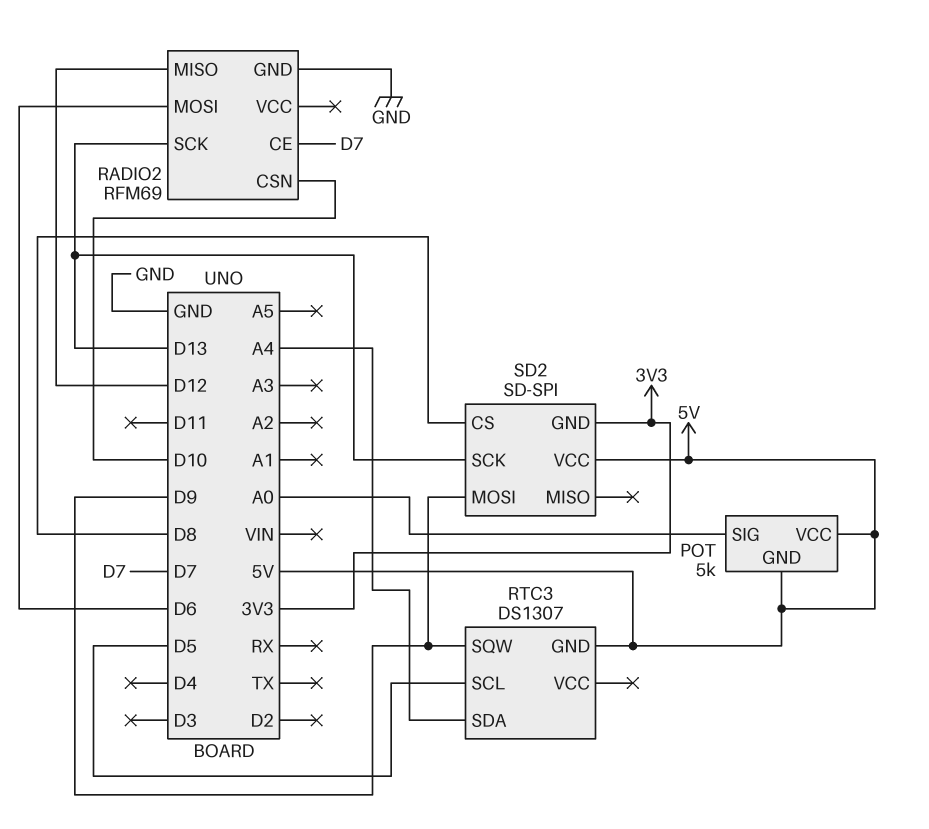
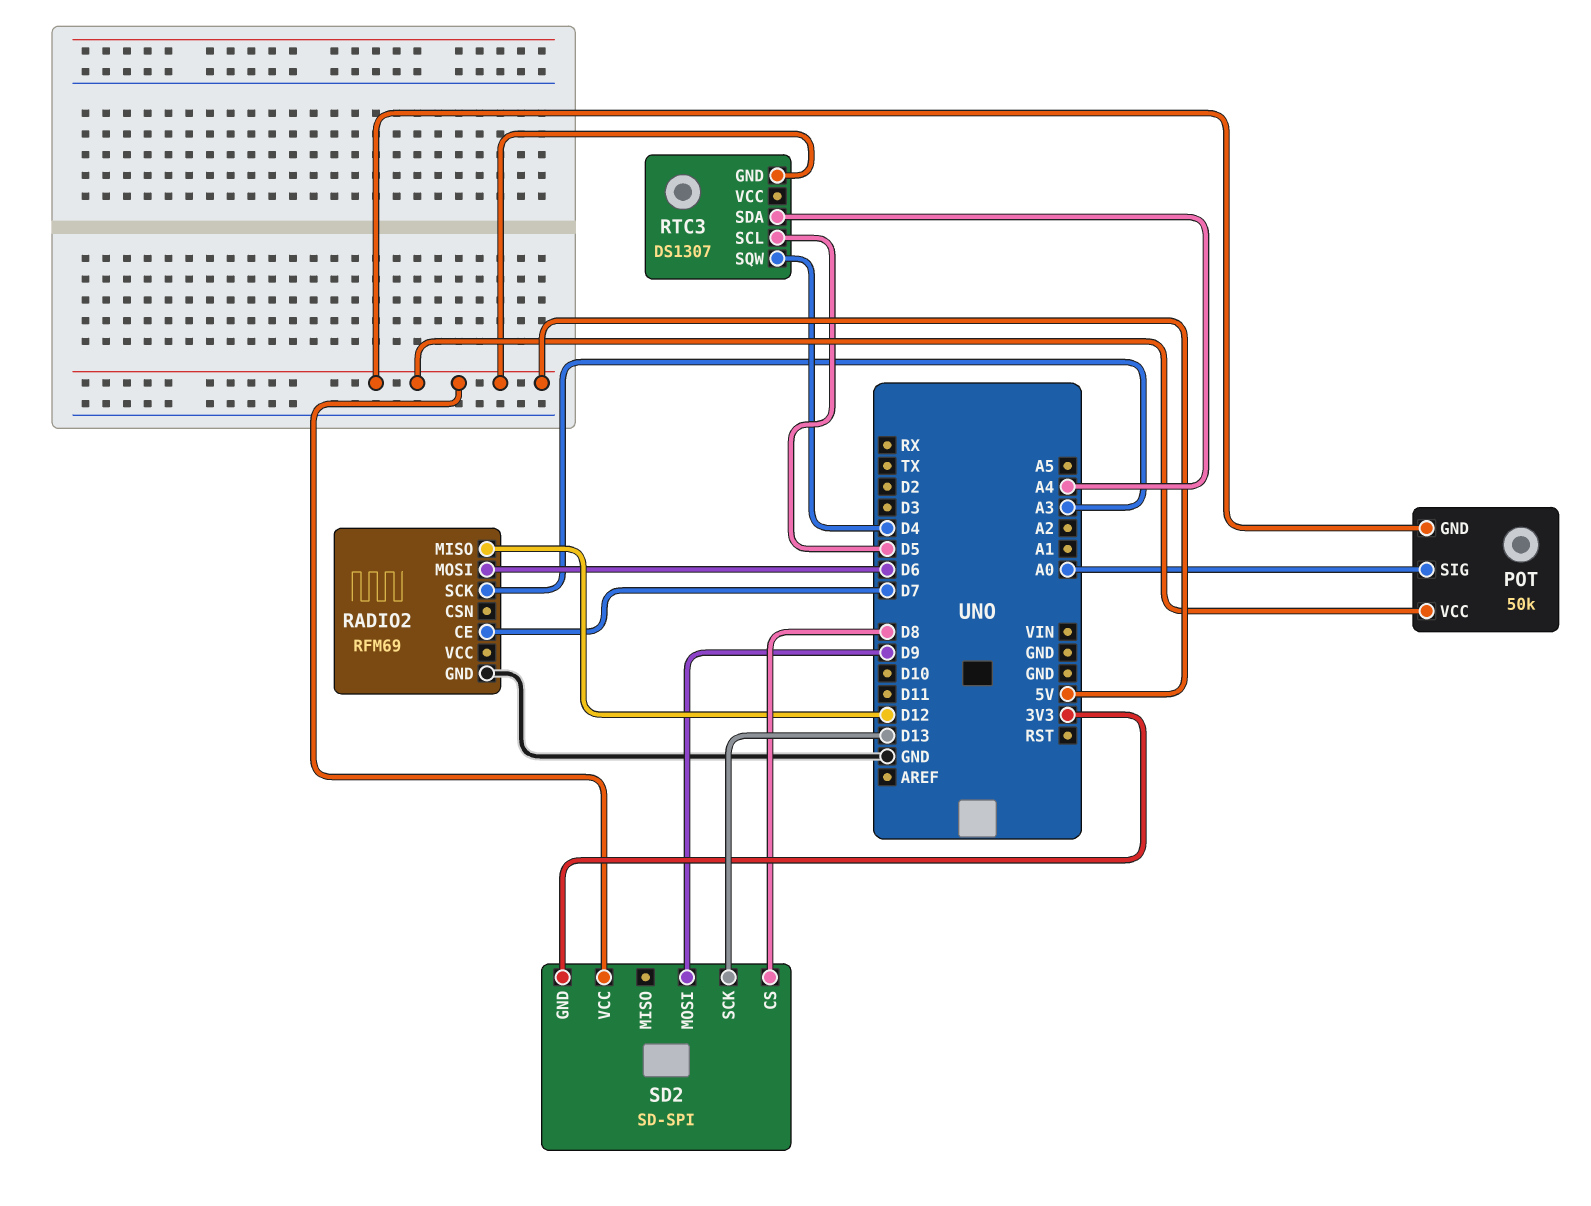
POT: 5k -> 50k
RADIO2 pin CSN: D10 -> none
RADIO2 pin SCK: D13 -> A3
RTC3 pin SQW: D9 -> D4

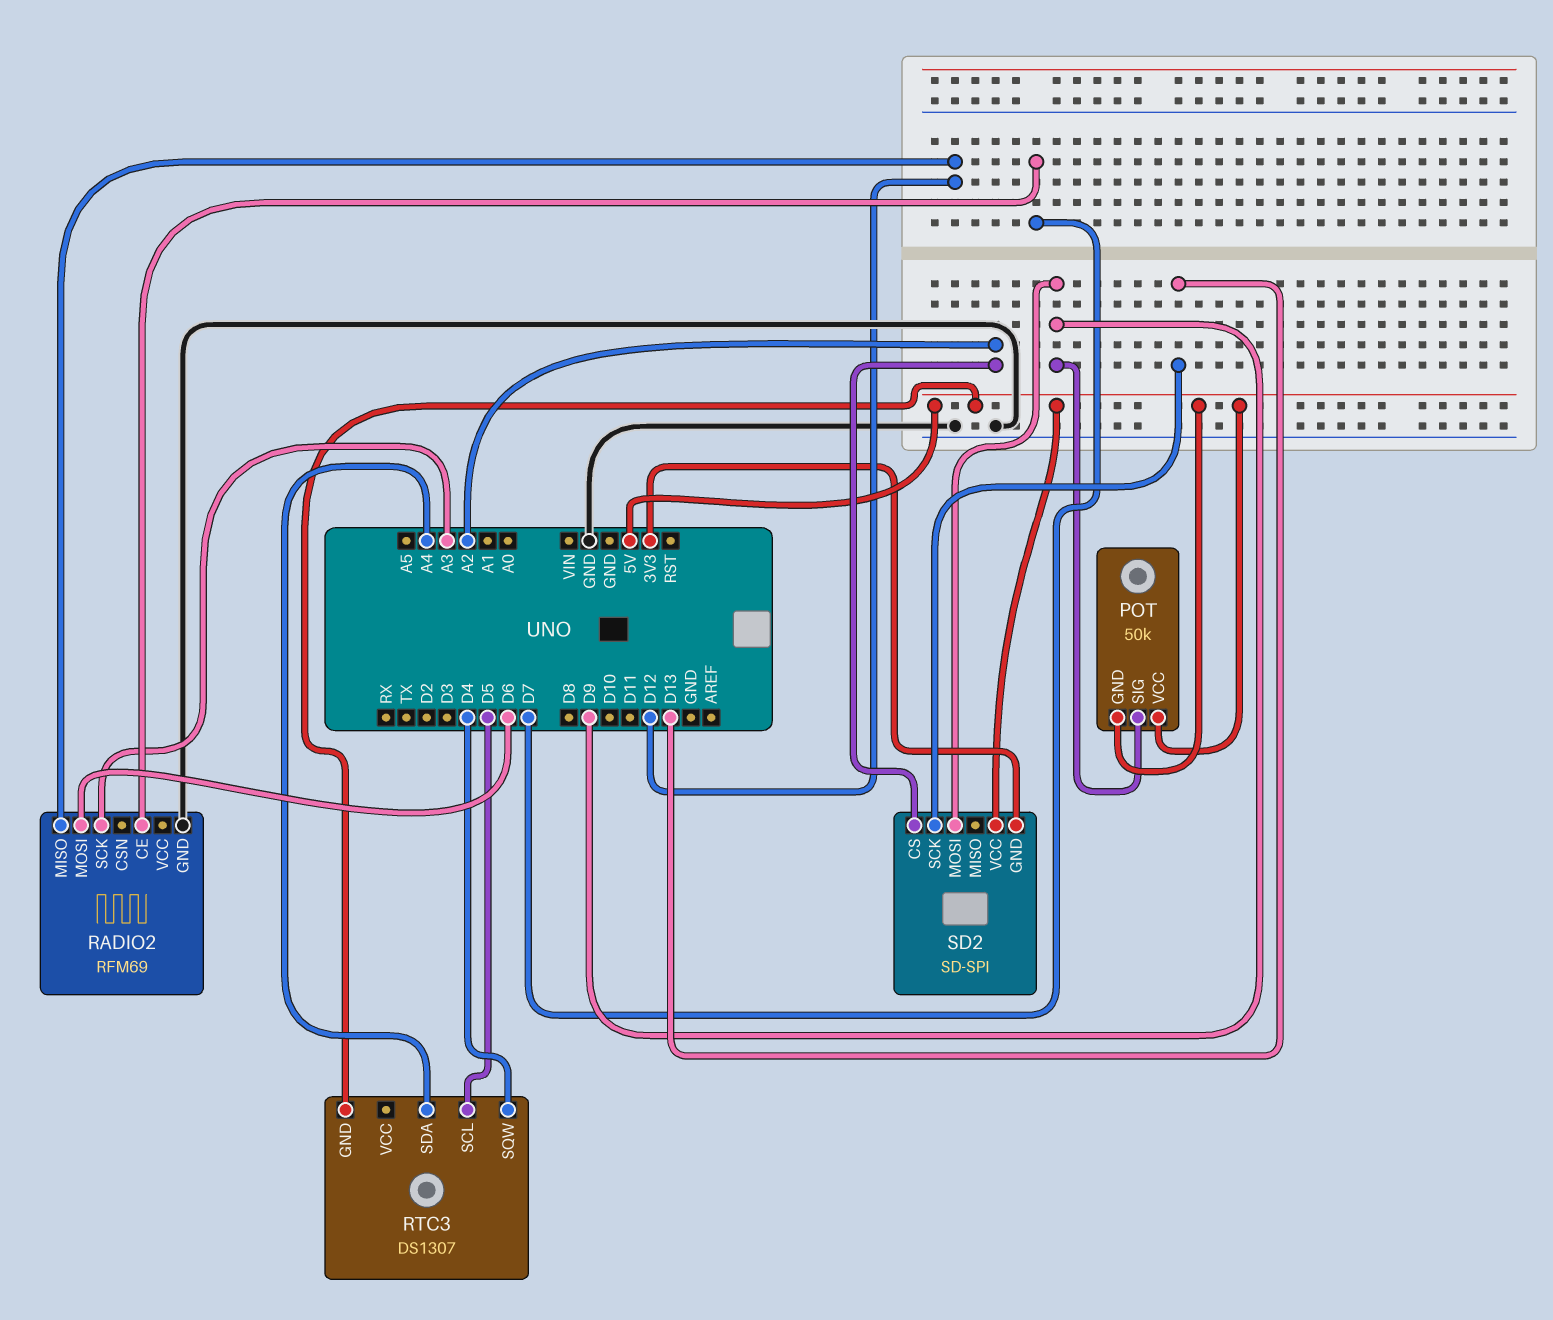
POT pin SIG: A0 -> D9
SD2 pin CS: D8 -> A2

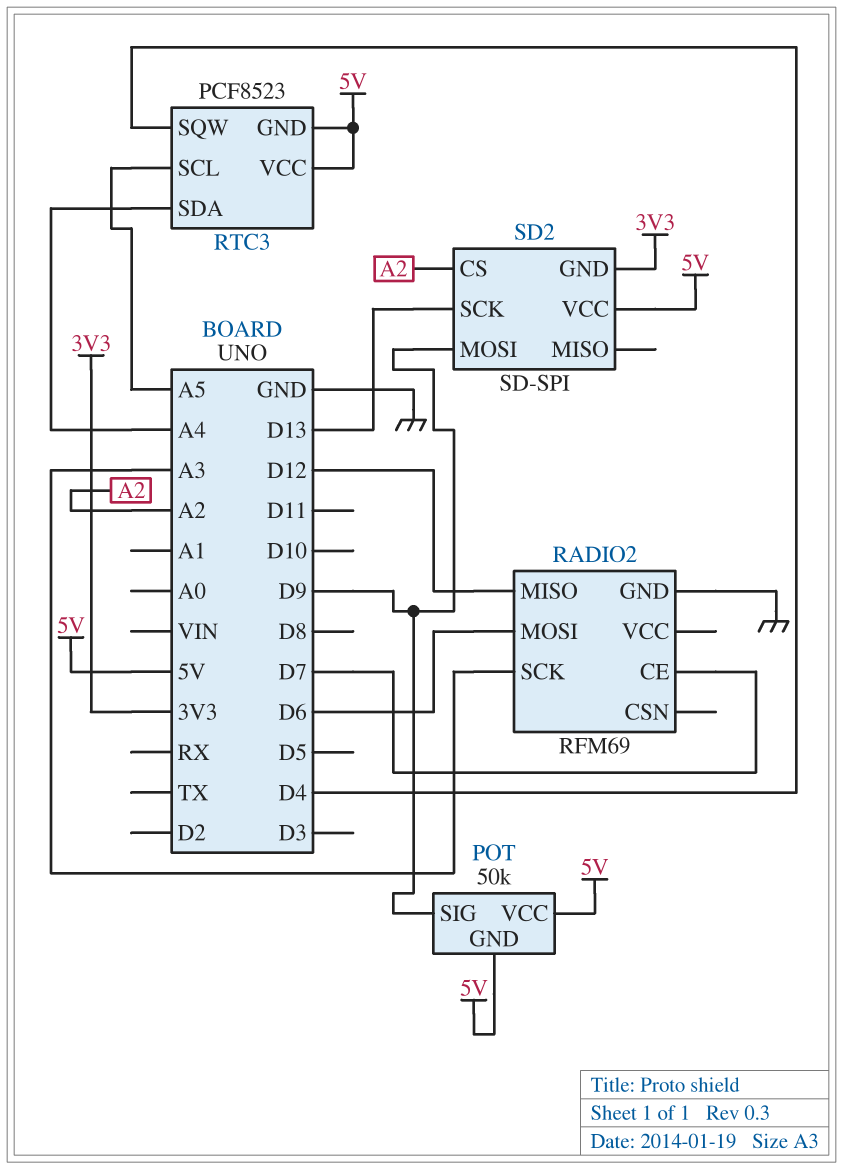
RTC3: DS1307 -> PCF8523
RTC3 pin SCL: D5 -> A5
RTC3 pin VCC: none -> 5V

